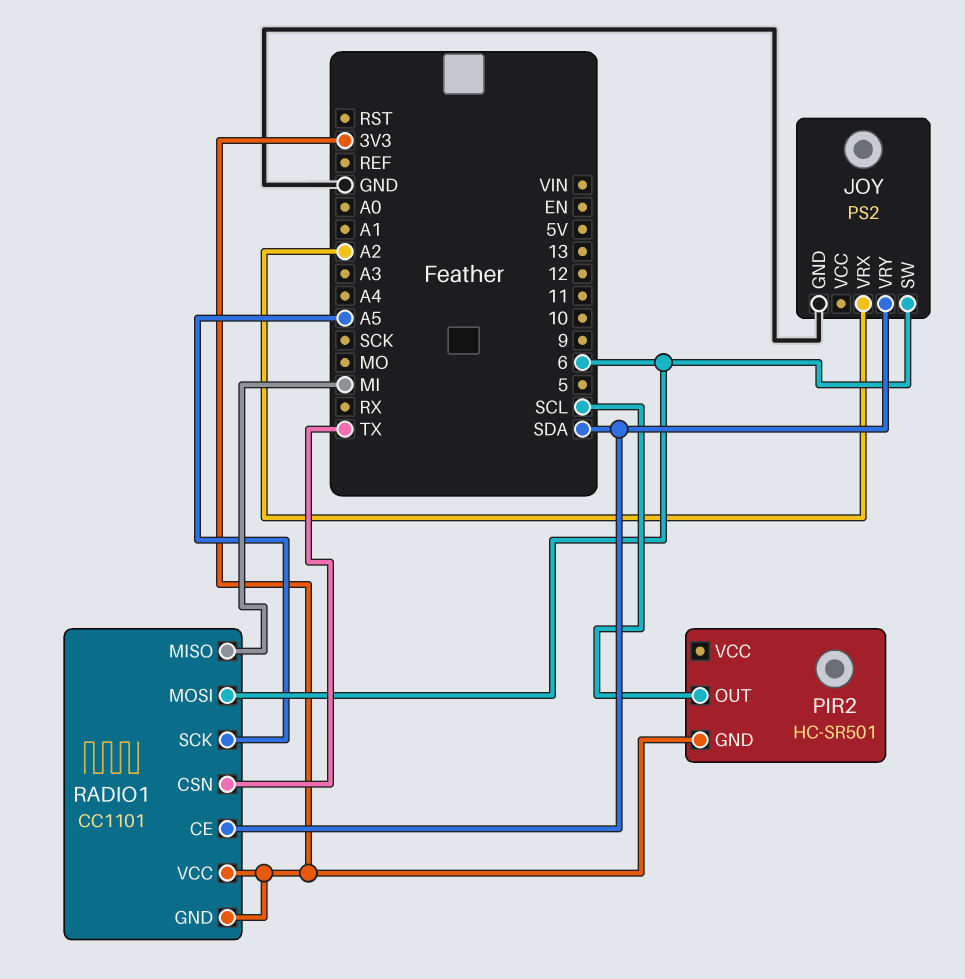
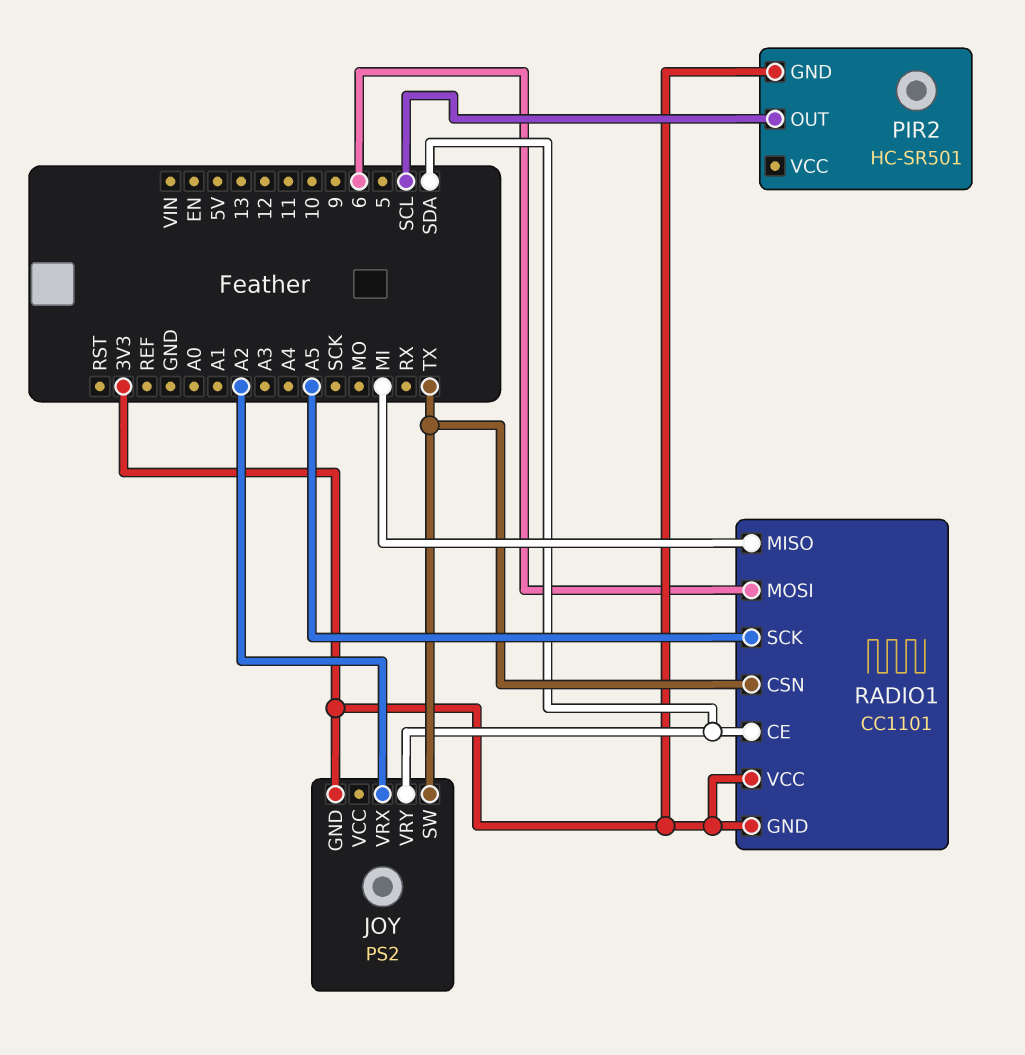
JOY pin GND: GND -> 3V3
JOY pin SW: 6 -> TX

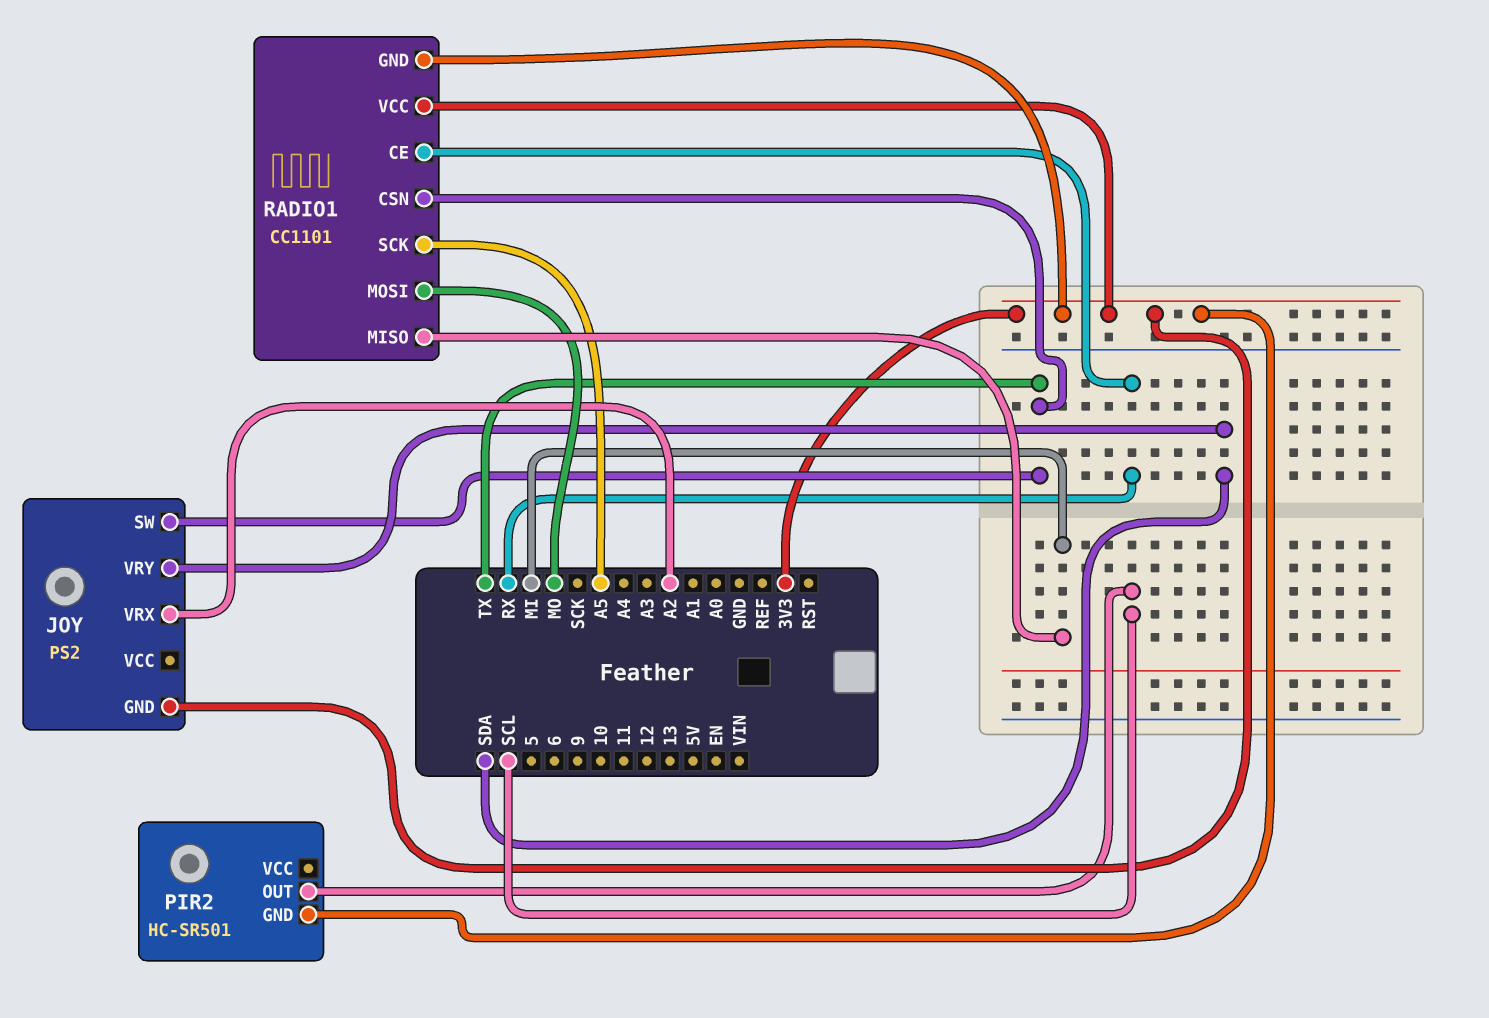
RADIO1 pin CE: SDA -> RX
RADIO1 pin MOSI: 6 -> MO

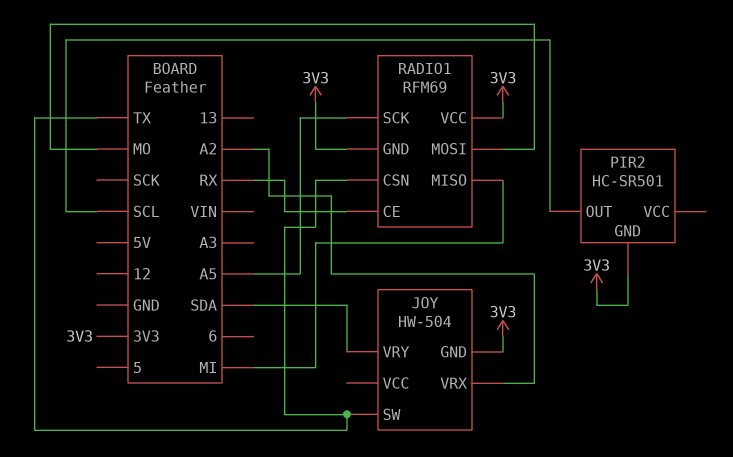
JOY: PS2 -> HW-504
RADIO1: CC1101 -> RFM69

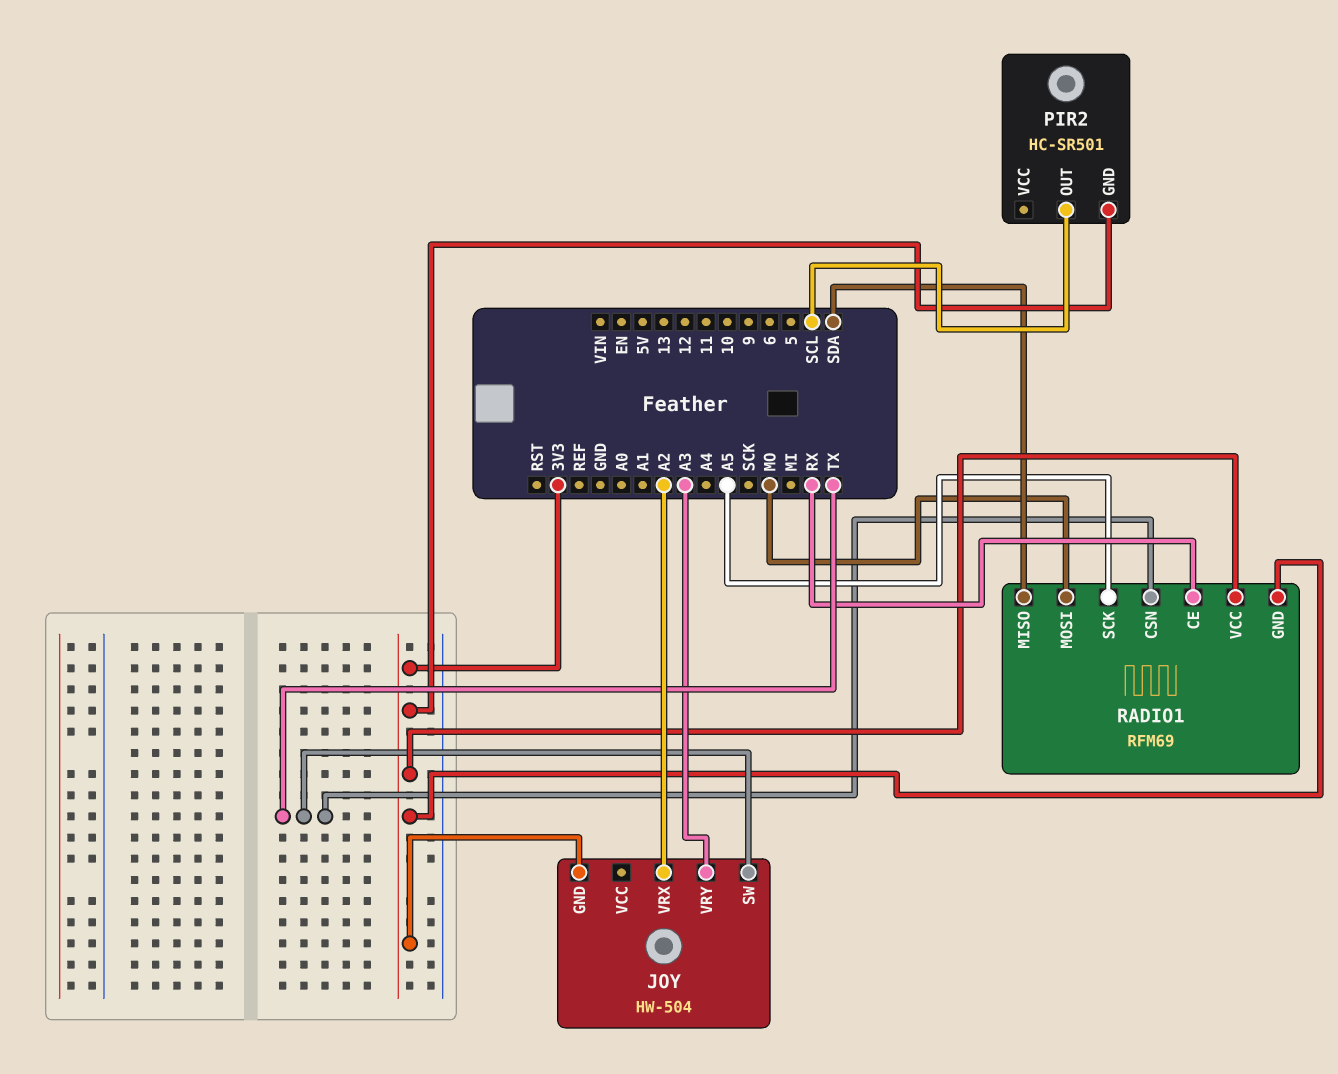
JOY pin VRY: SDA -> A3
RADIO1 pin MISO: MI -> SDA

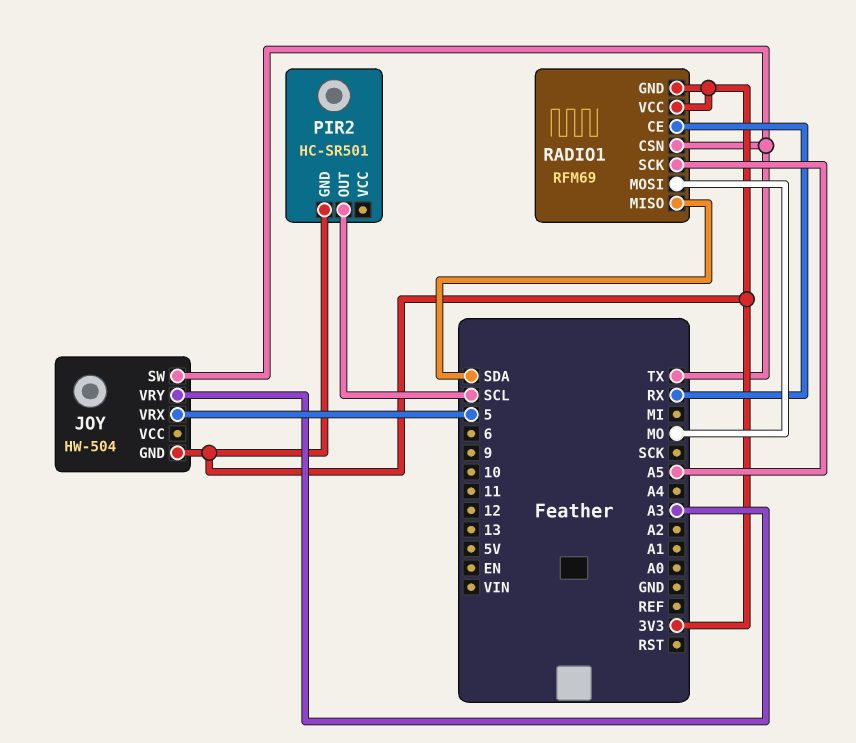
JOY pin VRX: A2 -> 5

